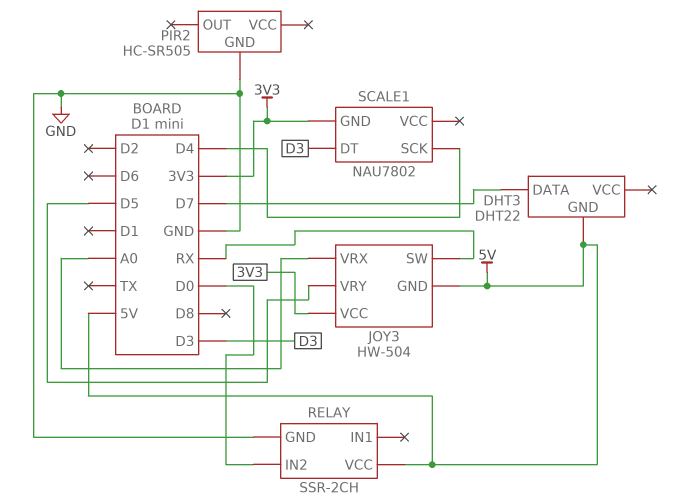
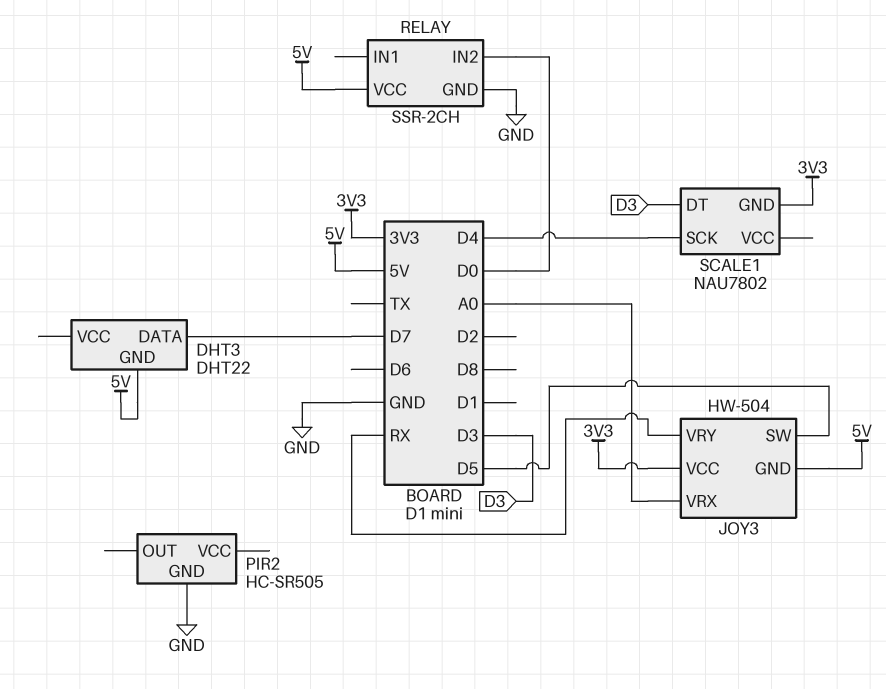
JOY3 pin SW: RX -> D5
JOY3 pin VRY: D5 -> RX

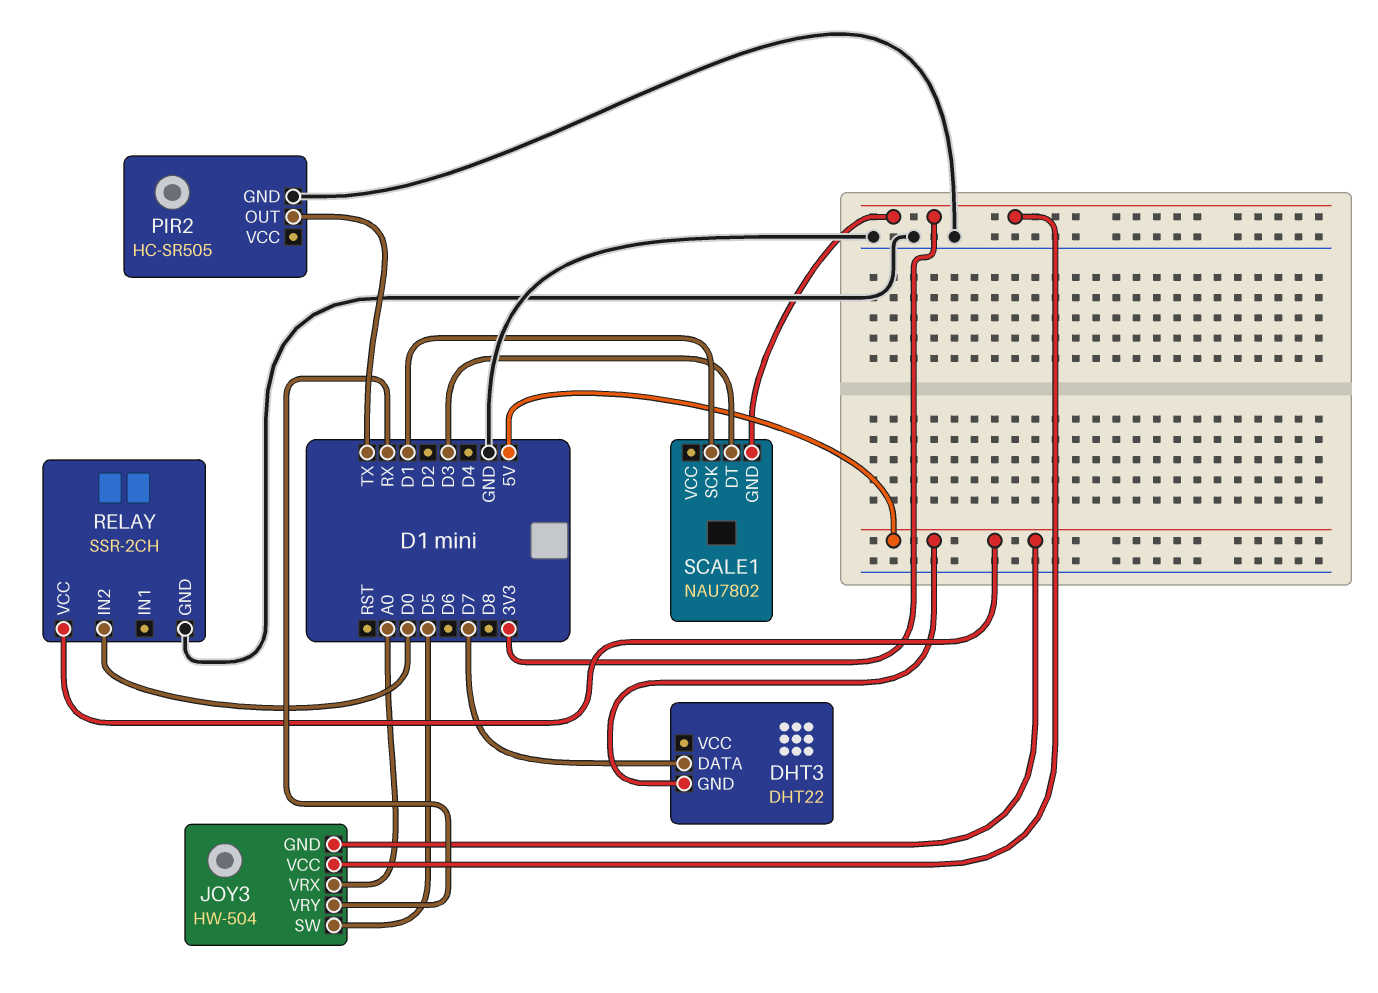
PIR2 pin OUT: none -> TX
SCALE1 pin SCK: D4 -> D1

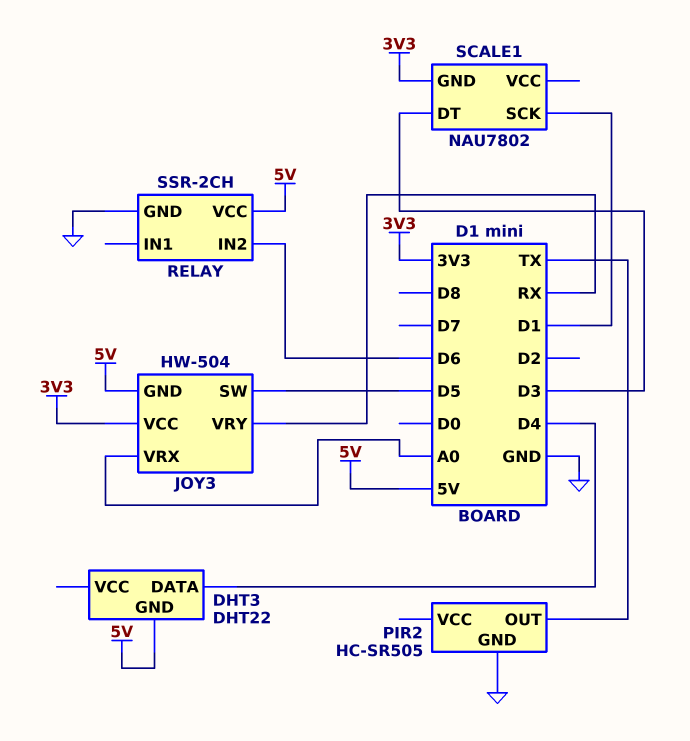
DHT3 pin DATA: D7 -> D4
RELAY pin IN2: D0 -> D6

